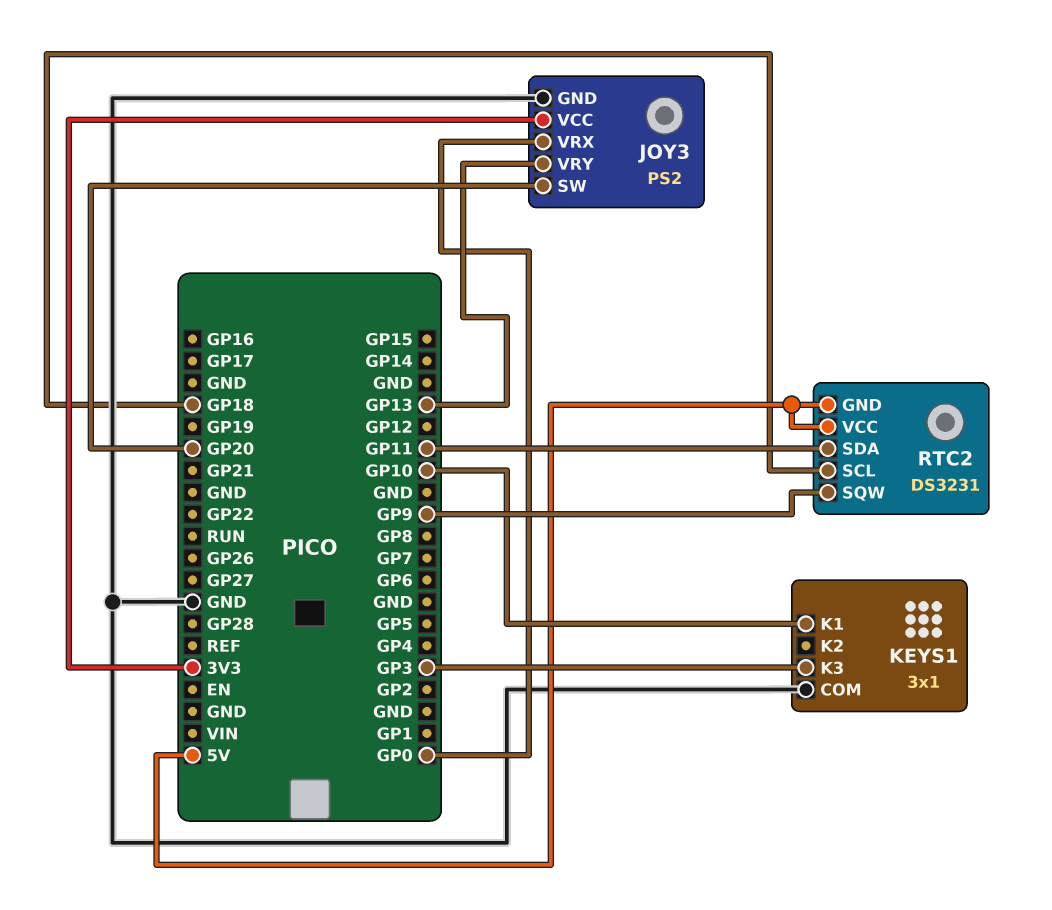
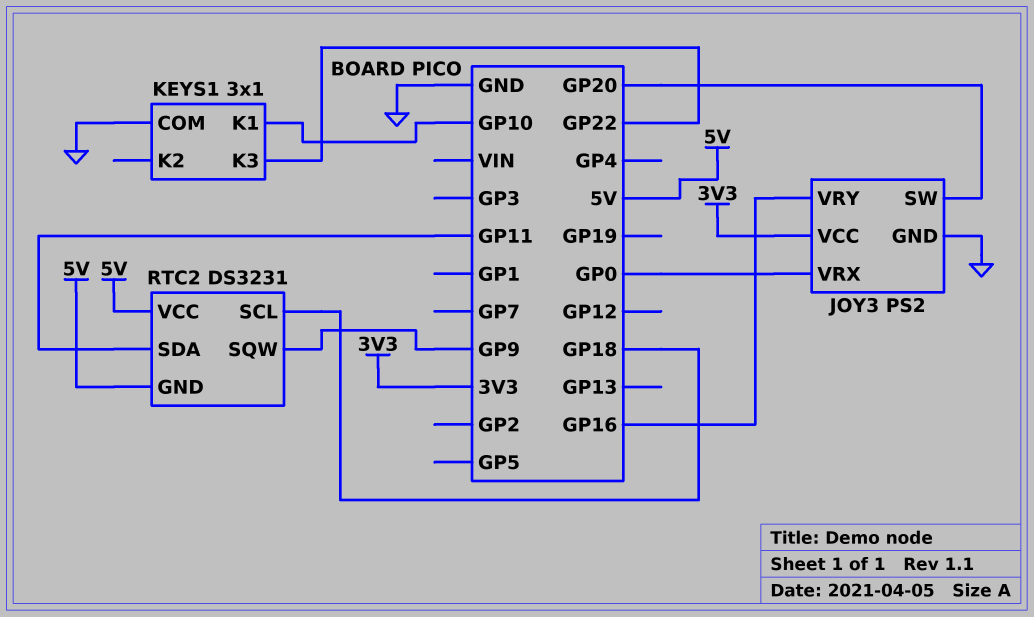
JOY3 pin VRY: GP13 -> GP16
KEYS1 pin K3: GP3 -> GP22

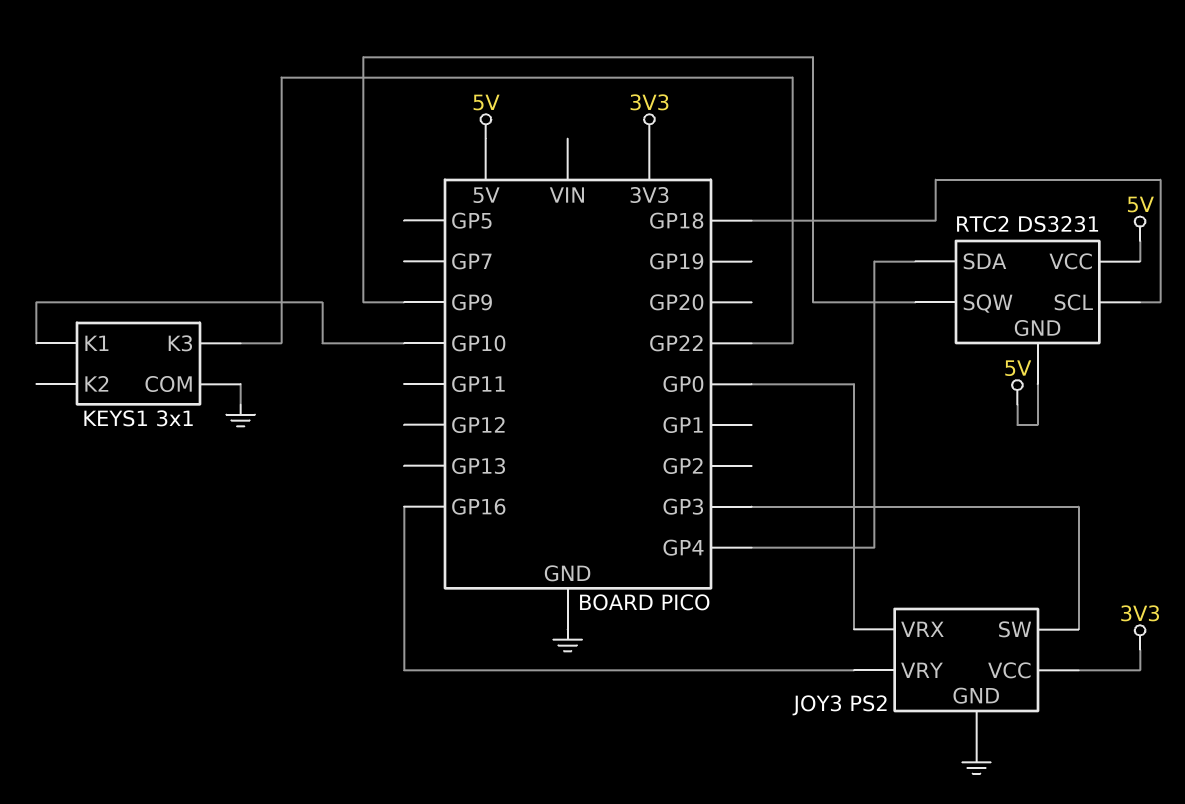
JOY3 pin SW: GP20 -> GP3
RTC2 pin SDA: GP11 -> GP4

